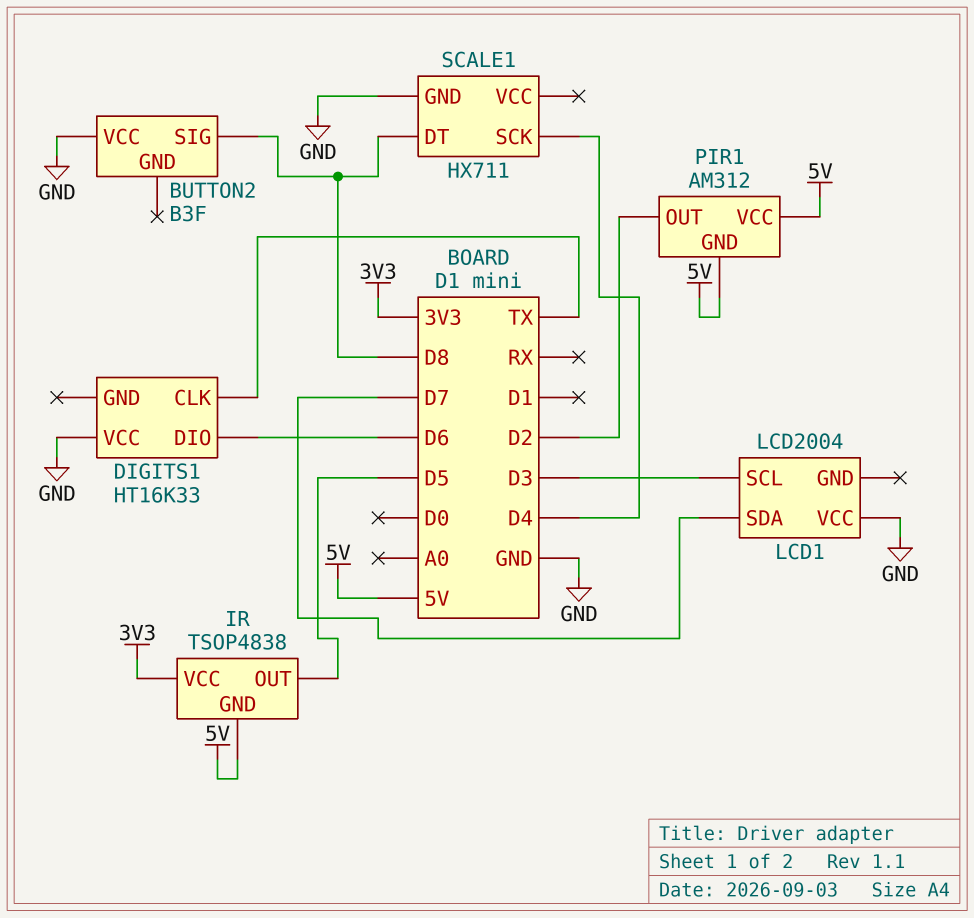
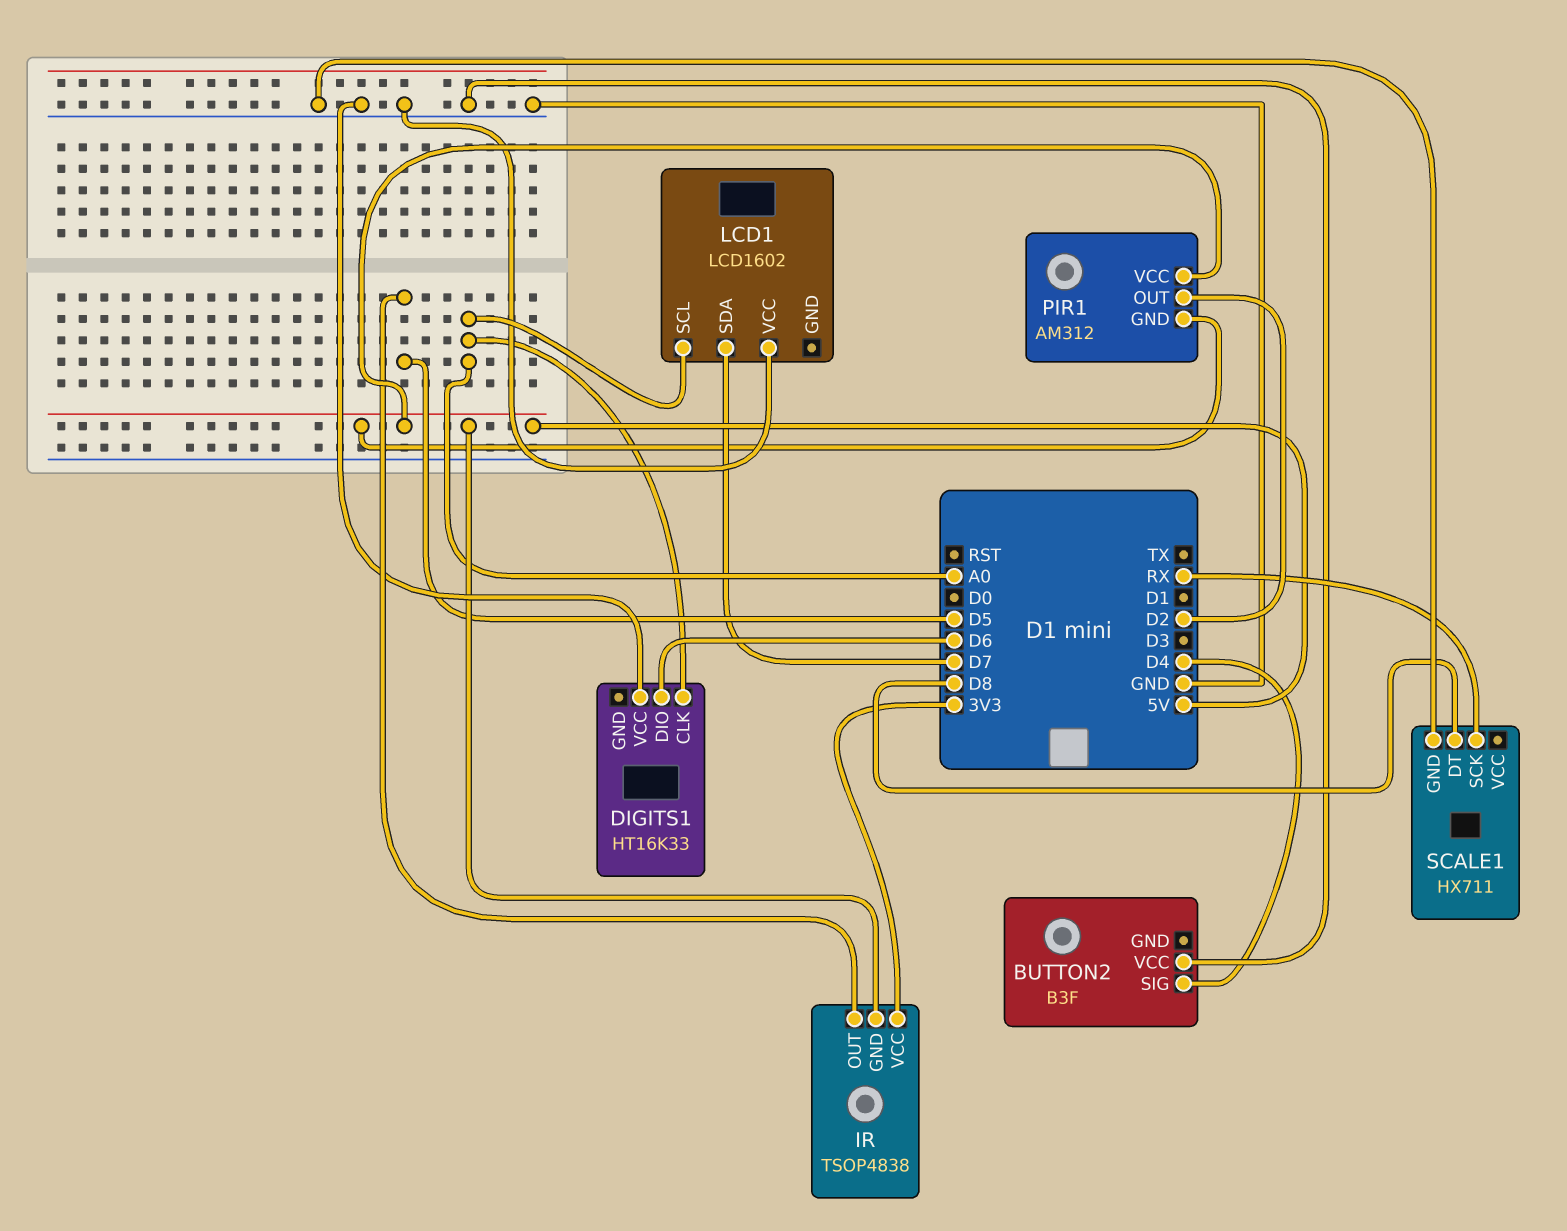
BUTTON2 pin SIG: D8 -> D4
DIGITS1 pin CLK: TX -> A0
LCD1: LCD2004 -> LCD1602
LCD1 pin SCL: D3 -> A0
SCALE1 pin SCK: D4 -> RX

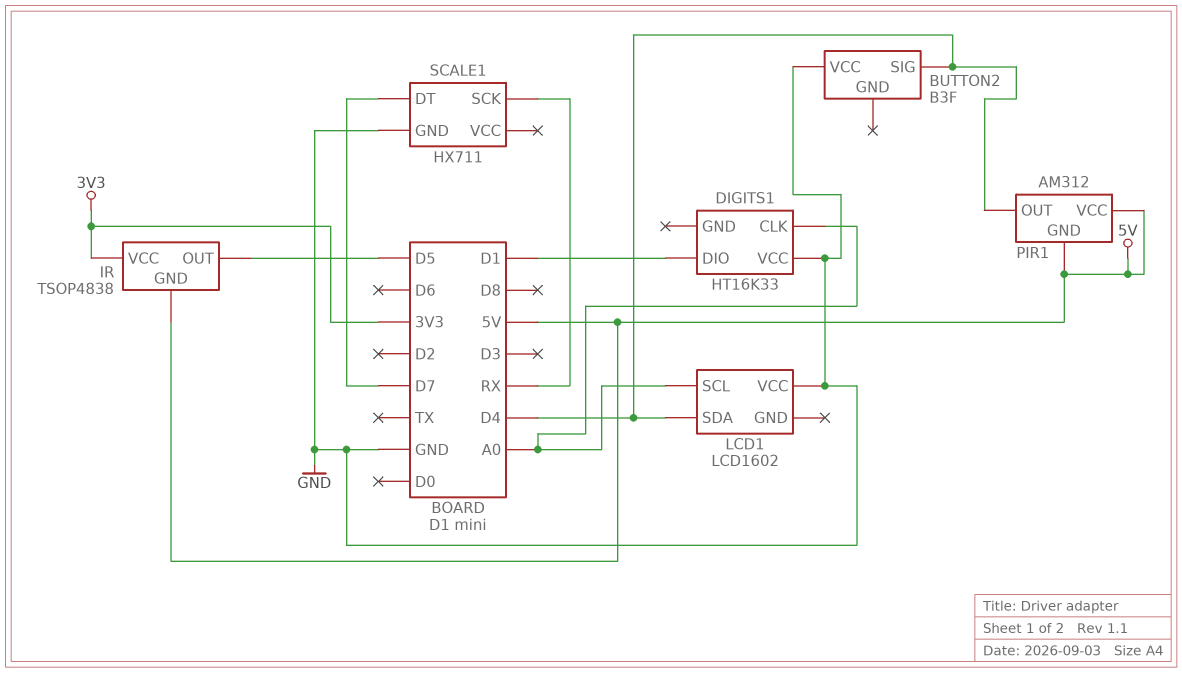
DIGITS1 pin DIO: D6 -> D1
LCD1 pin SDA: D7 -> D4
PIR1 pin OUT: D2 -> D4
SCALE1 pin DT: D8 -> D7

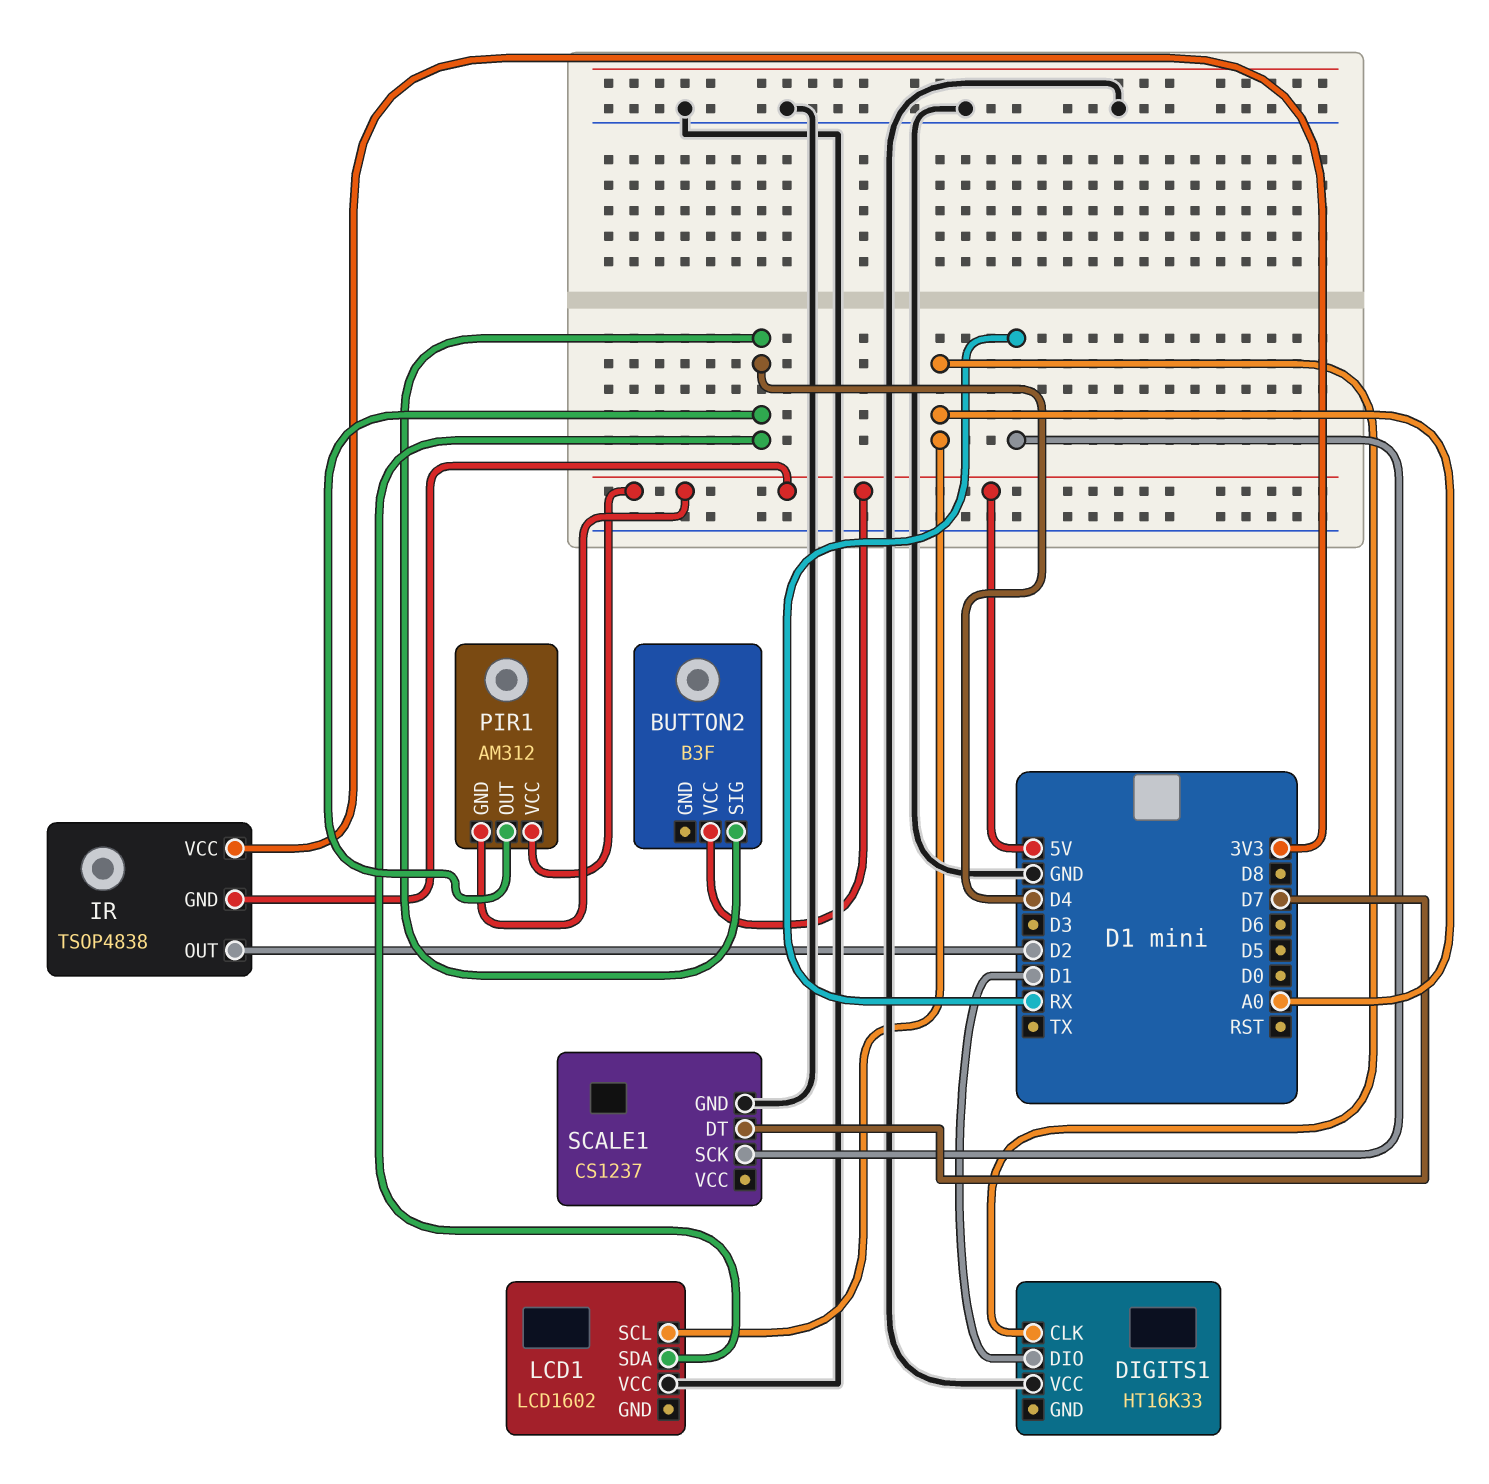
BUTTON2 pin VCC: GND -> 5V
IR pin OUT: D5 -> D2
SCALE1: HX711 -> CS1237

